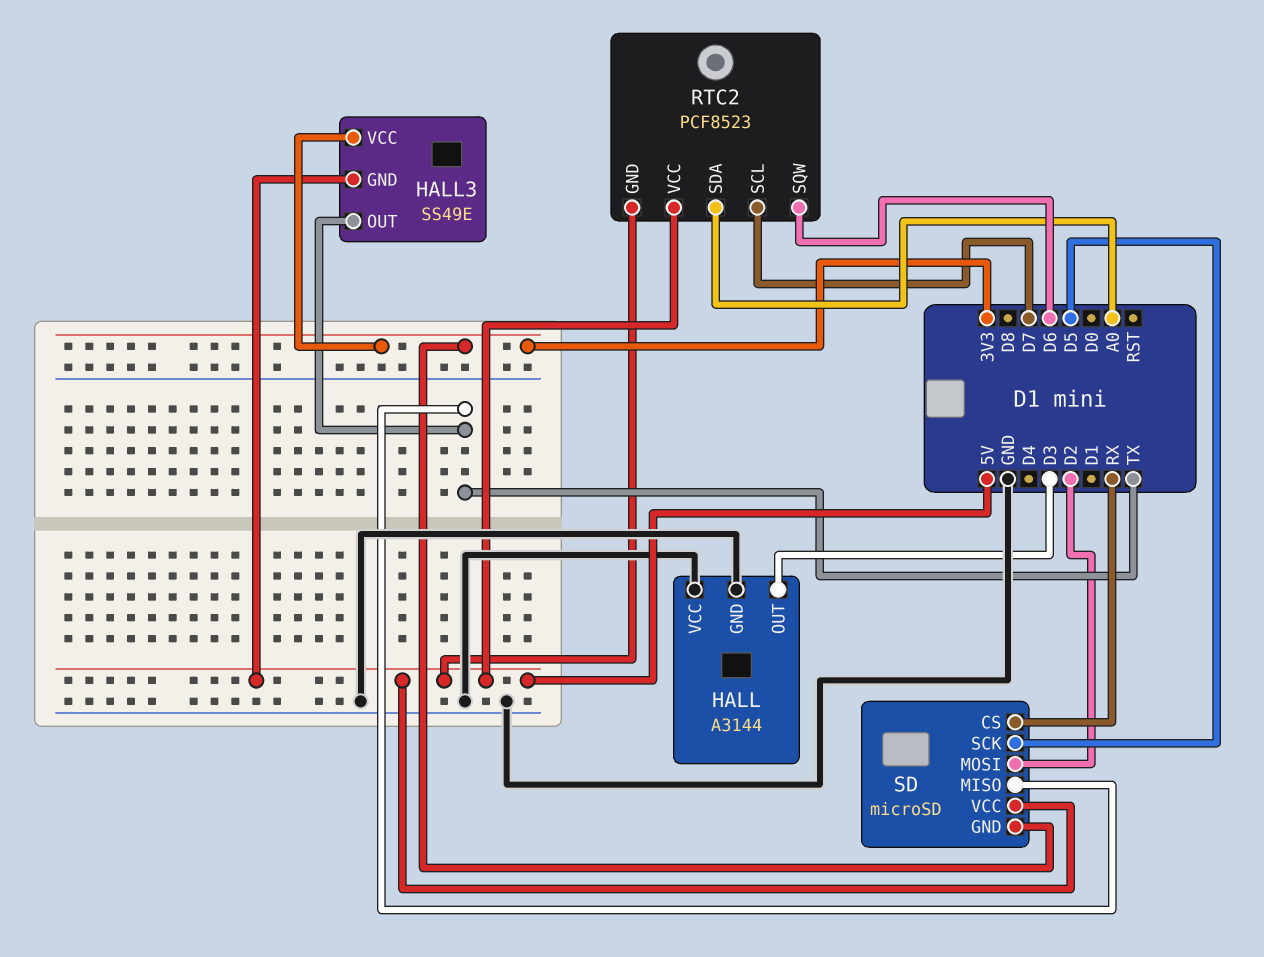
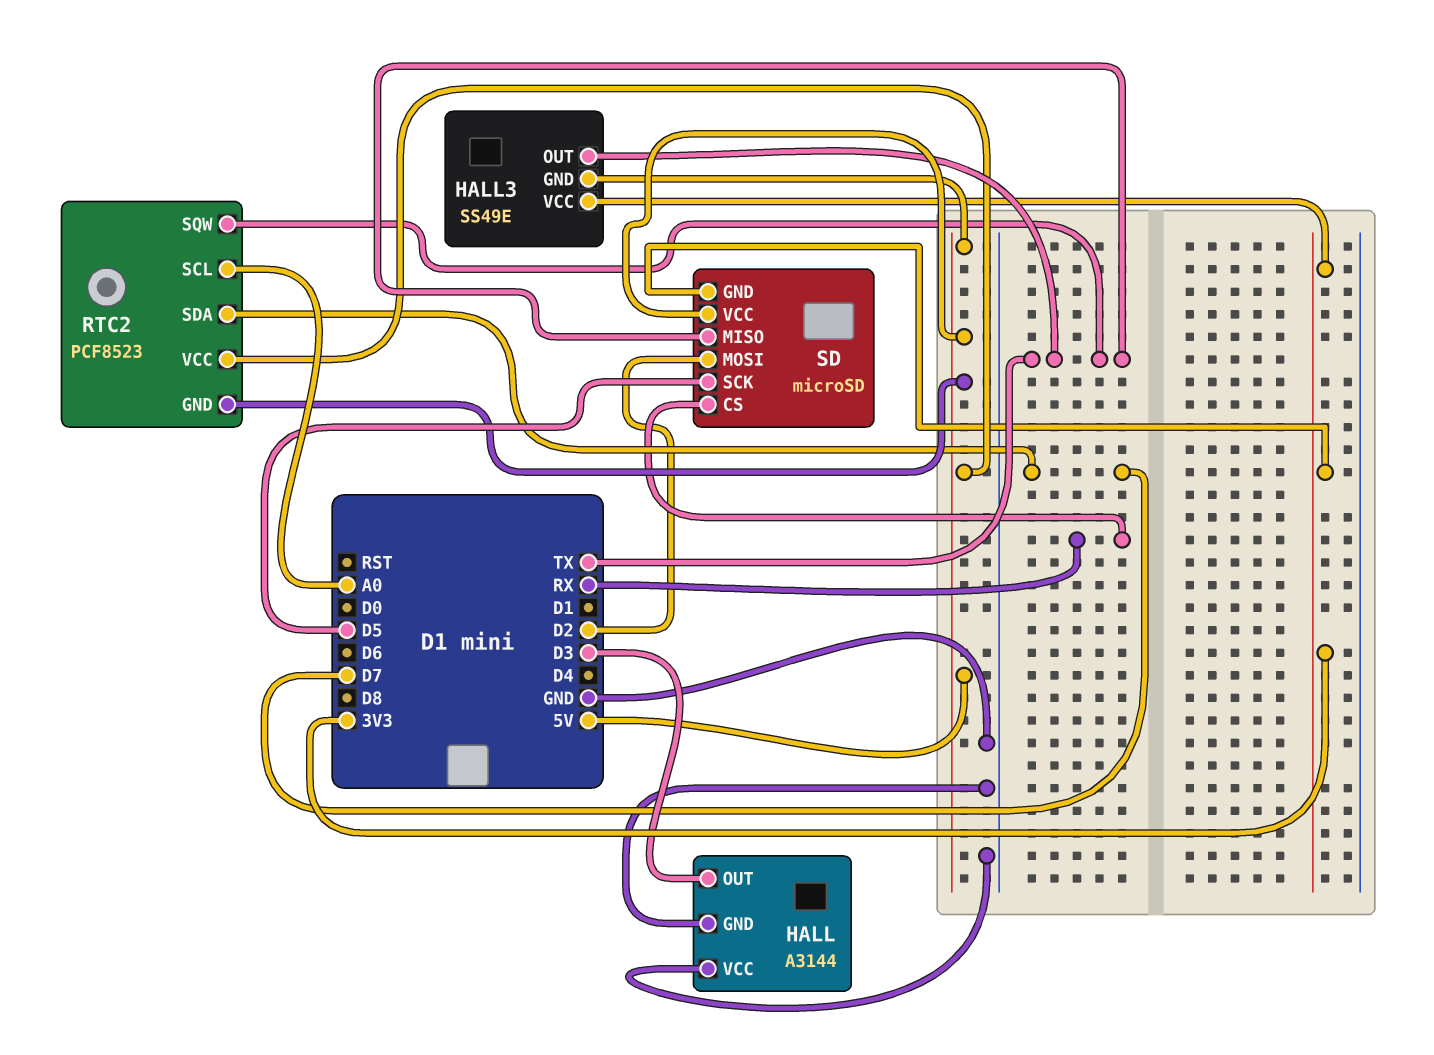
RTC2 pin SCL: D7 -> A0
RTC2 pin SDA: A0 -> D7
RTC2 pin SQW: D6 -> TX

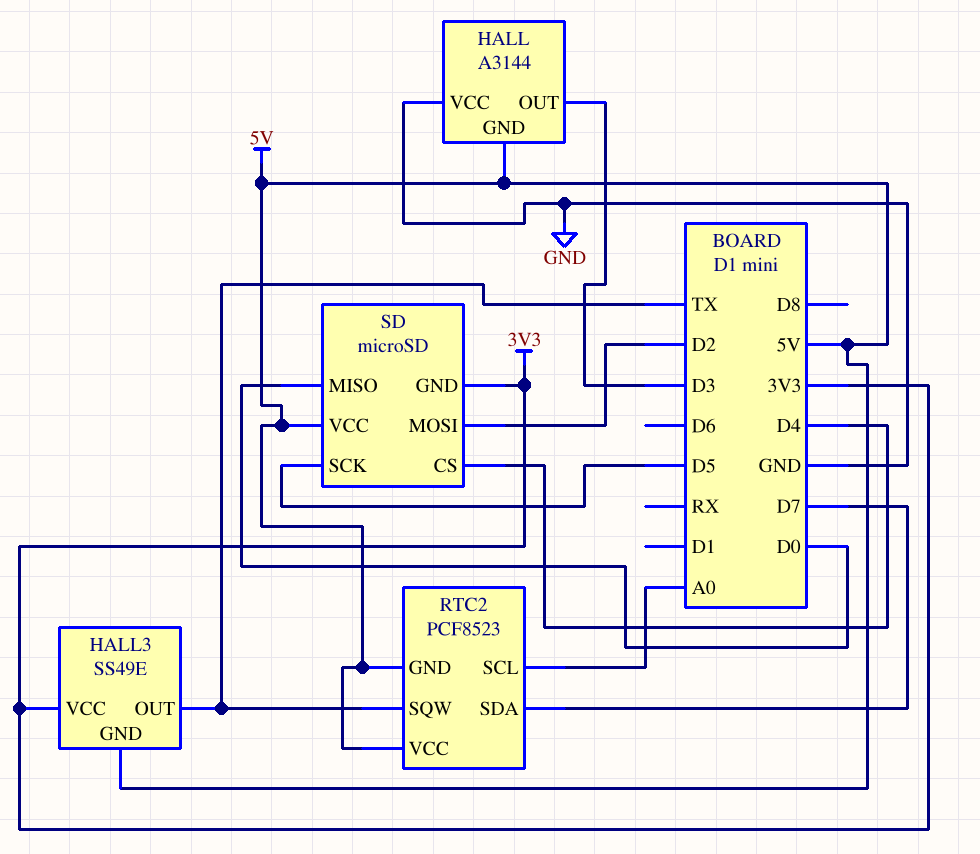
HALL pin GND: GND -> 5V
SD pin CS: RX -> D4
SD pin MISO: TX -> D0

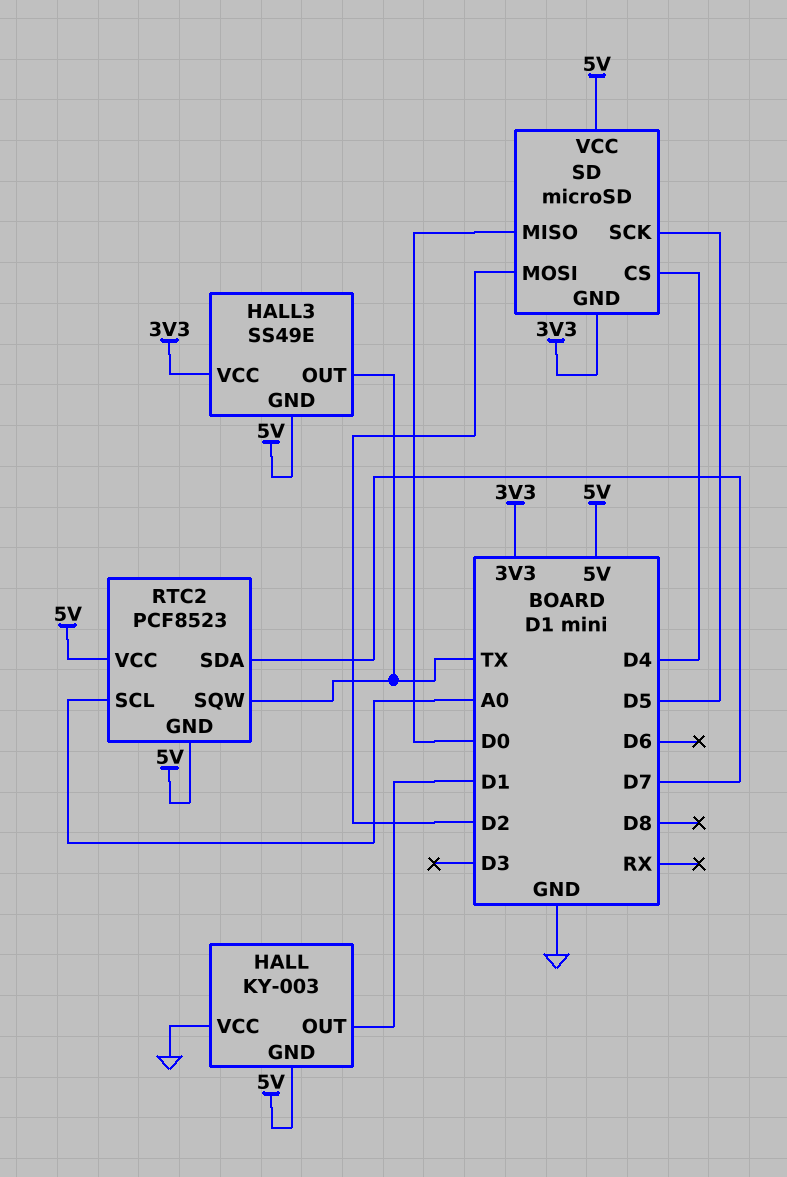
HALL: A3144 -> KY-003
HALL pin OUT: D3 -> D1

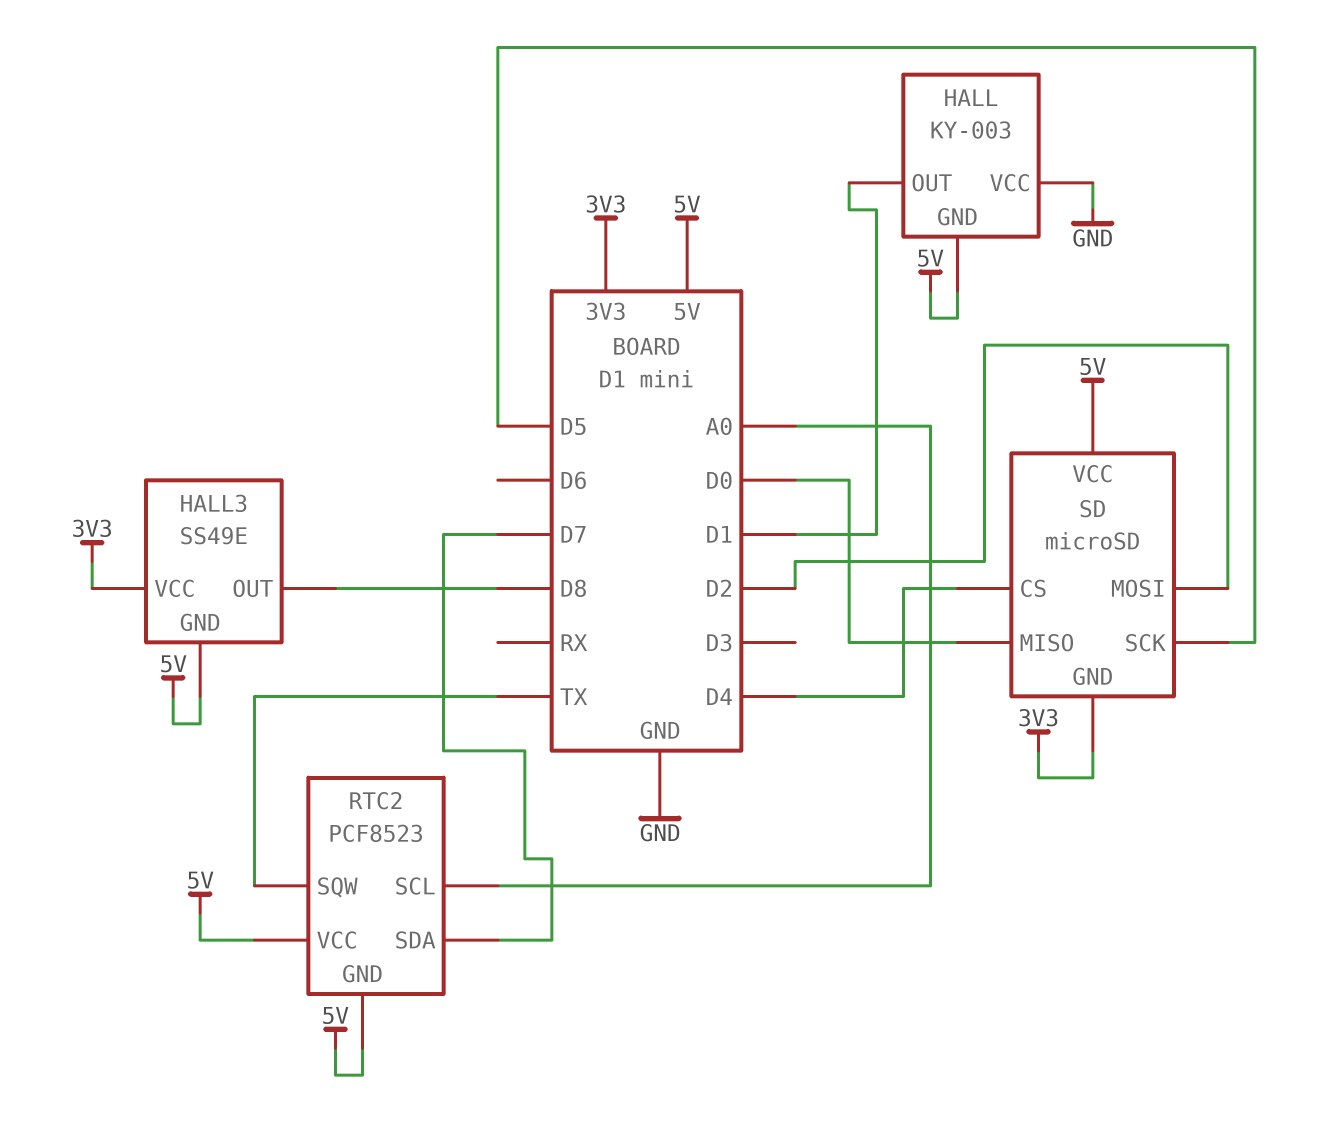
HALL3 pin OUT: TX -> D8

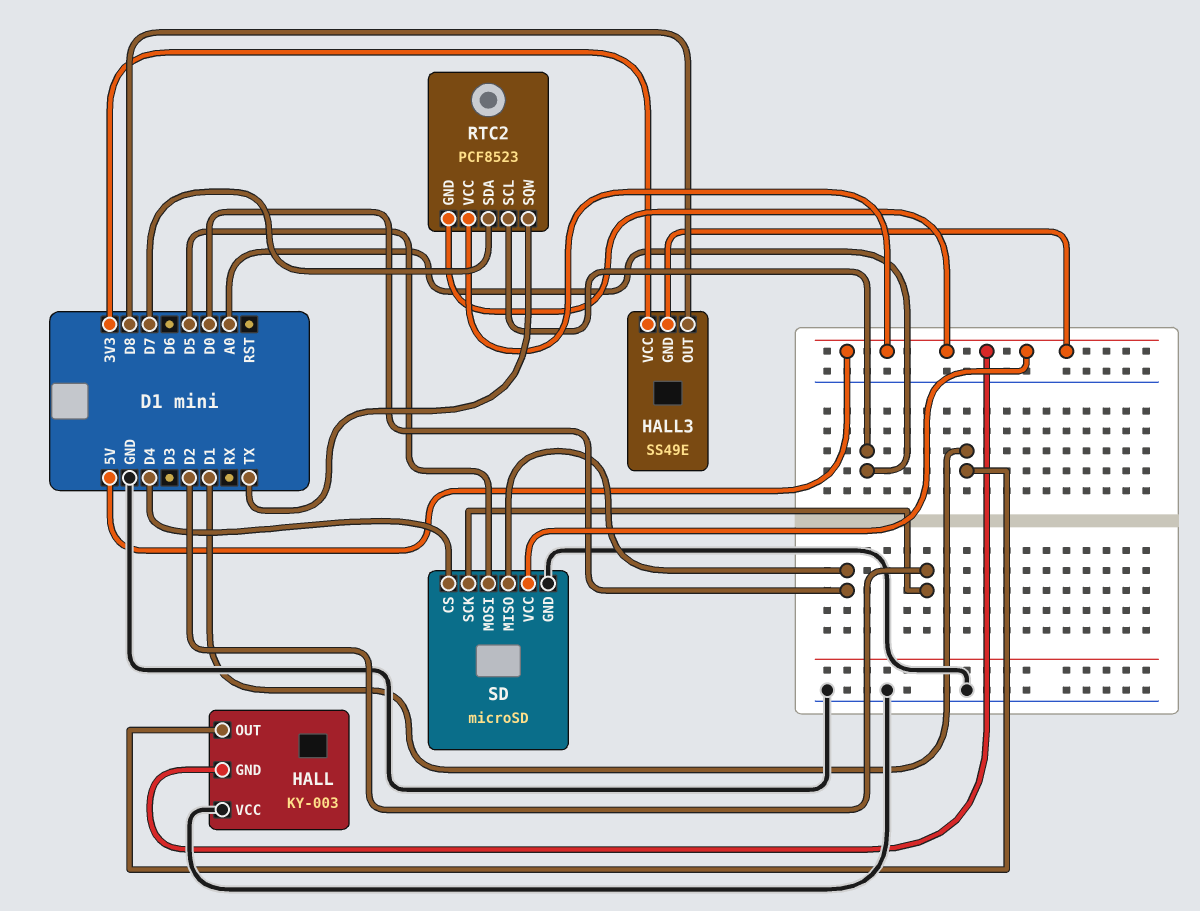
SD pin GND: 3V3 -> GND
SD pin MOSI: D2 -> D5
SD pin SCK: D5 -> D2

